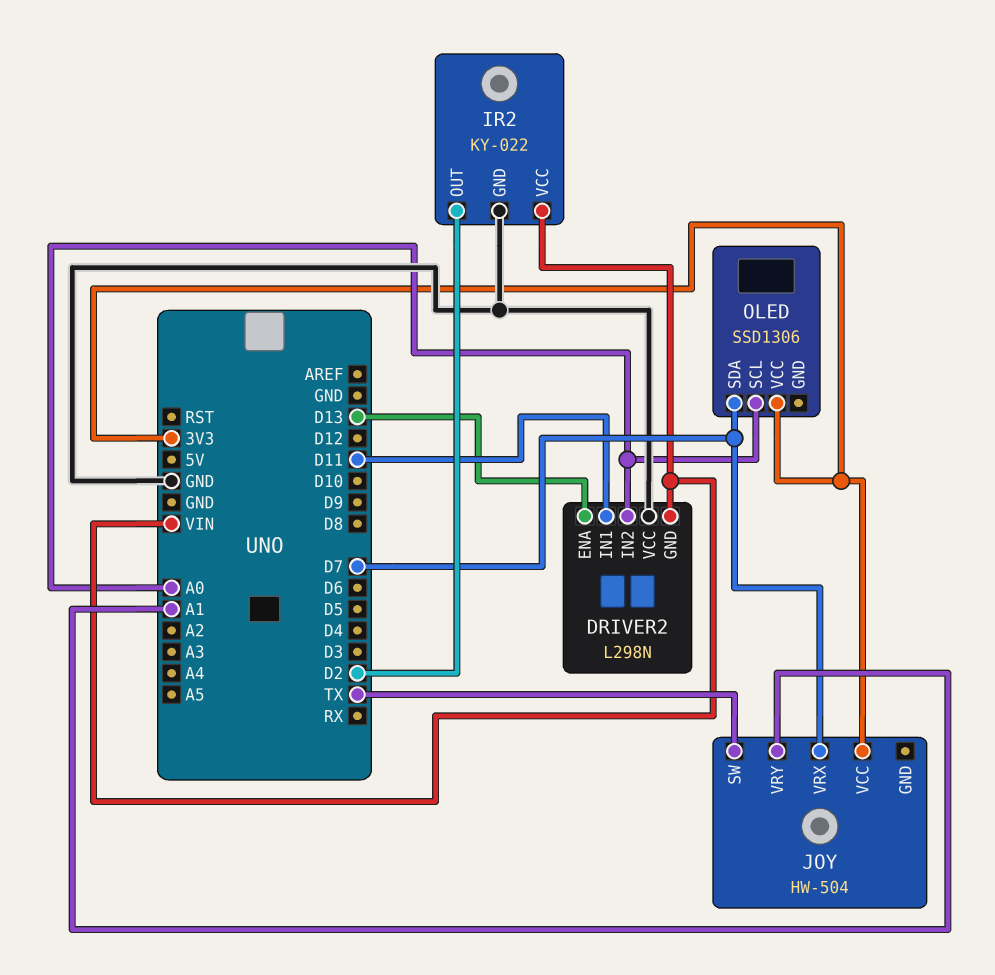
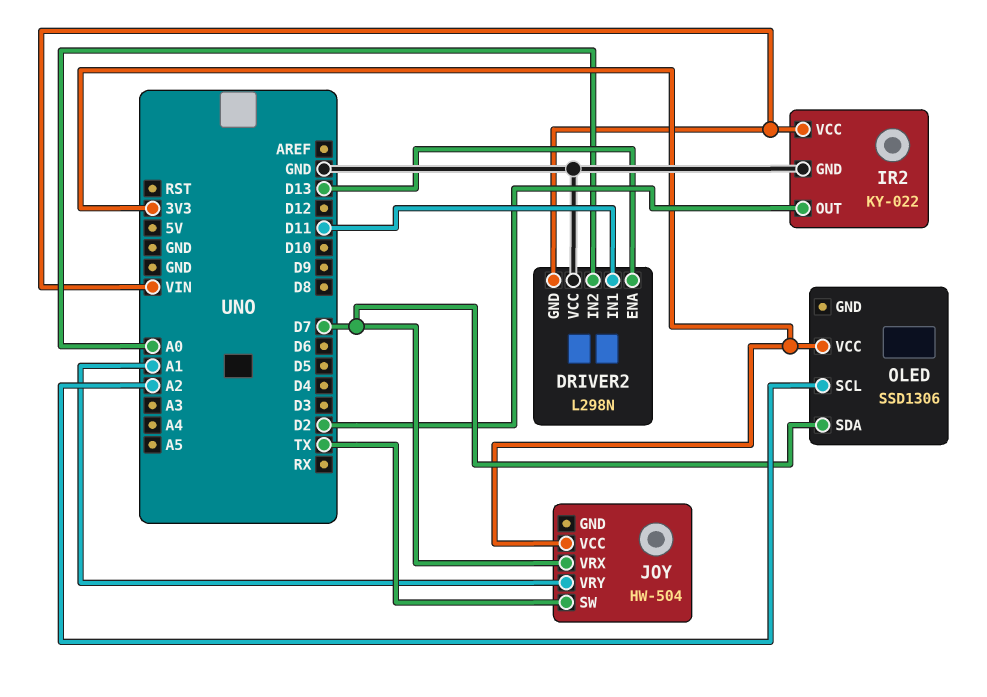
OLED pin SCL: A0 -> A2

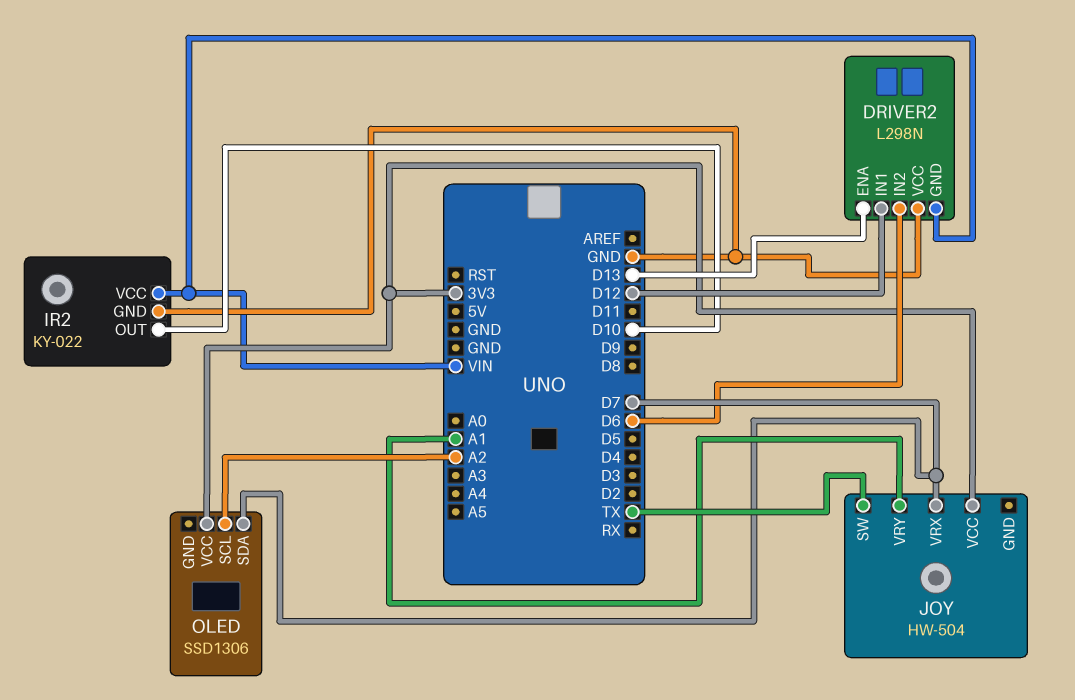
DRIVER2 pin IN1: D11 -> D12
DRIVER2 pin IN2: A0 -> D6
IR2 pin OUT: D2 -> D10

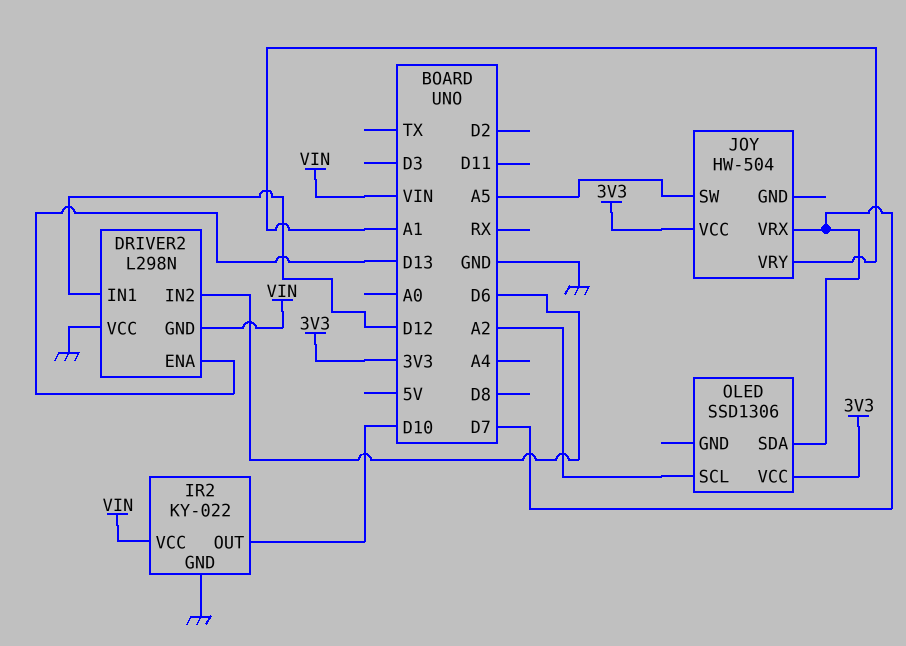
JOY pin SW: TX -> A5

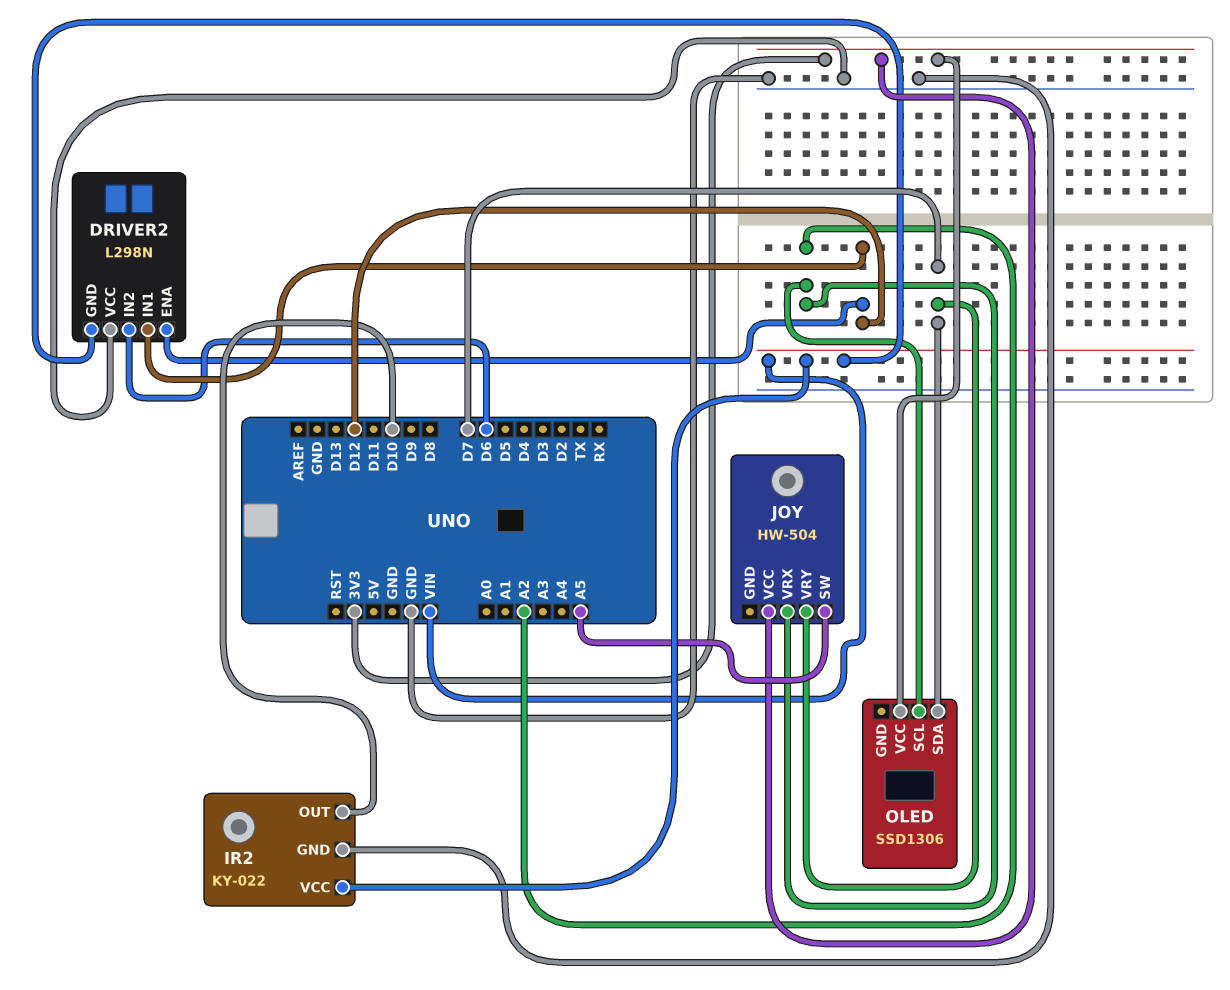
DRIVER2 pin ENA: D13 -> D12
JOY pin VRX: D7 -> A2
JOY pin VRY: A1 -> D7

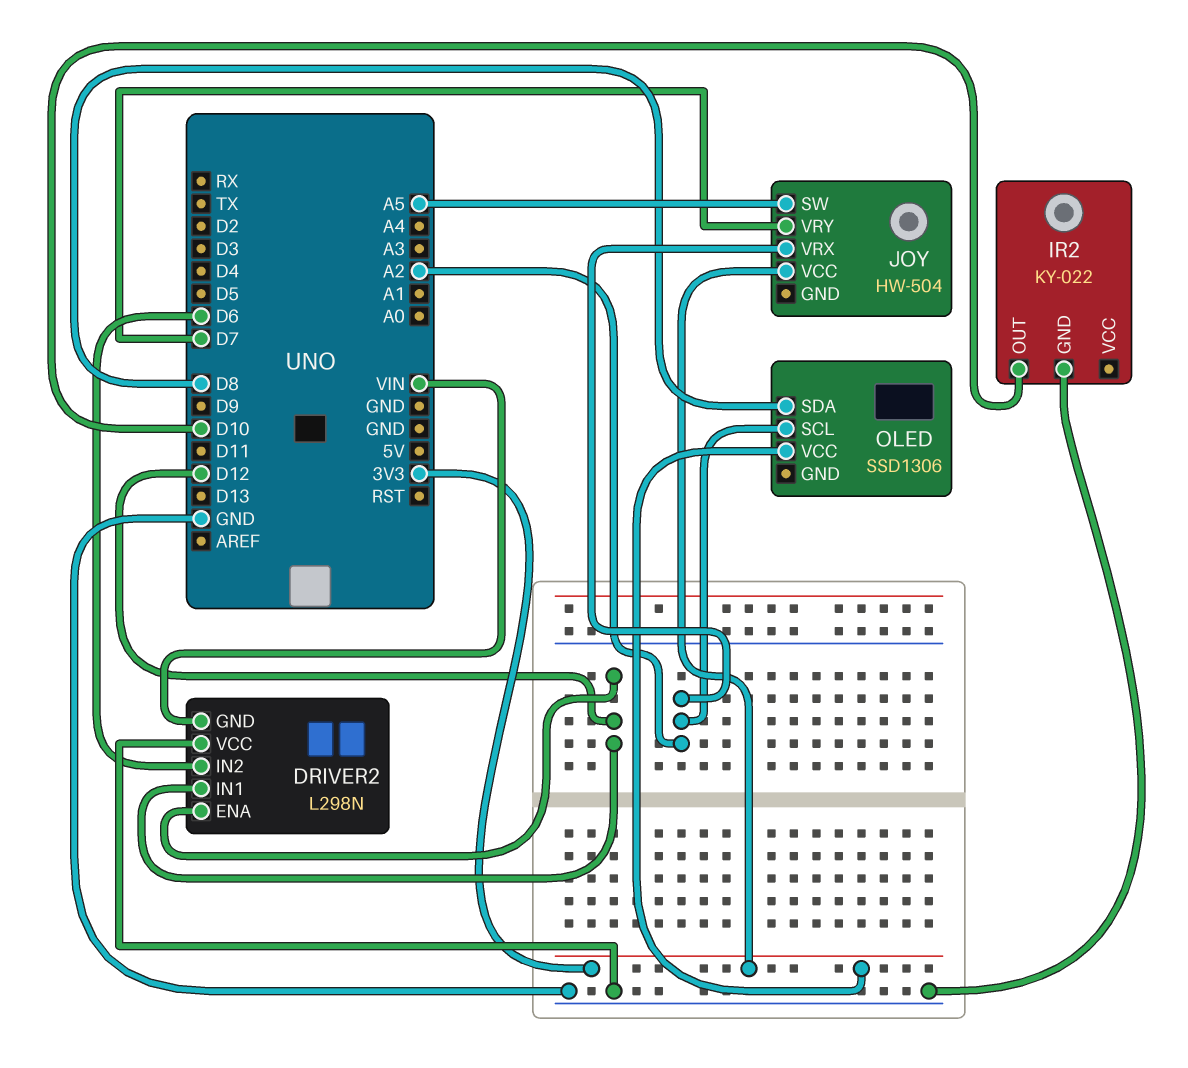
IR2 pin VCC: VIN -> none
OLED pin SDA: D7 -> D8

